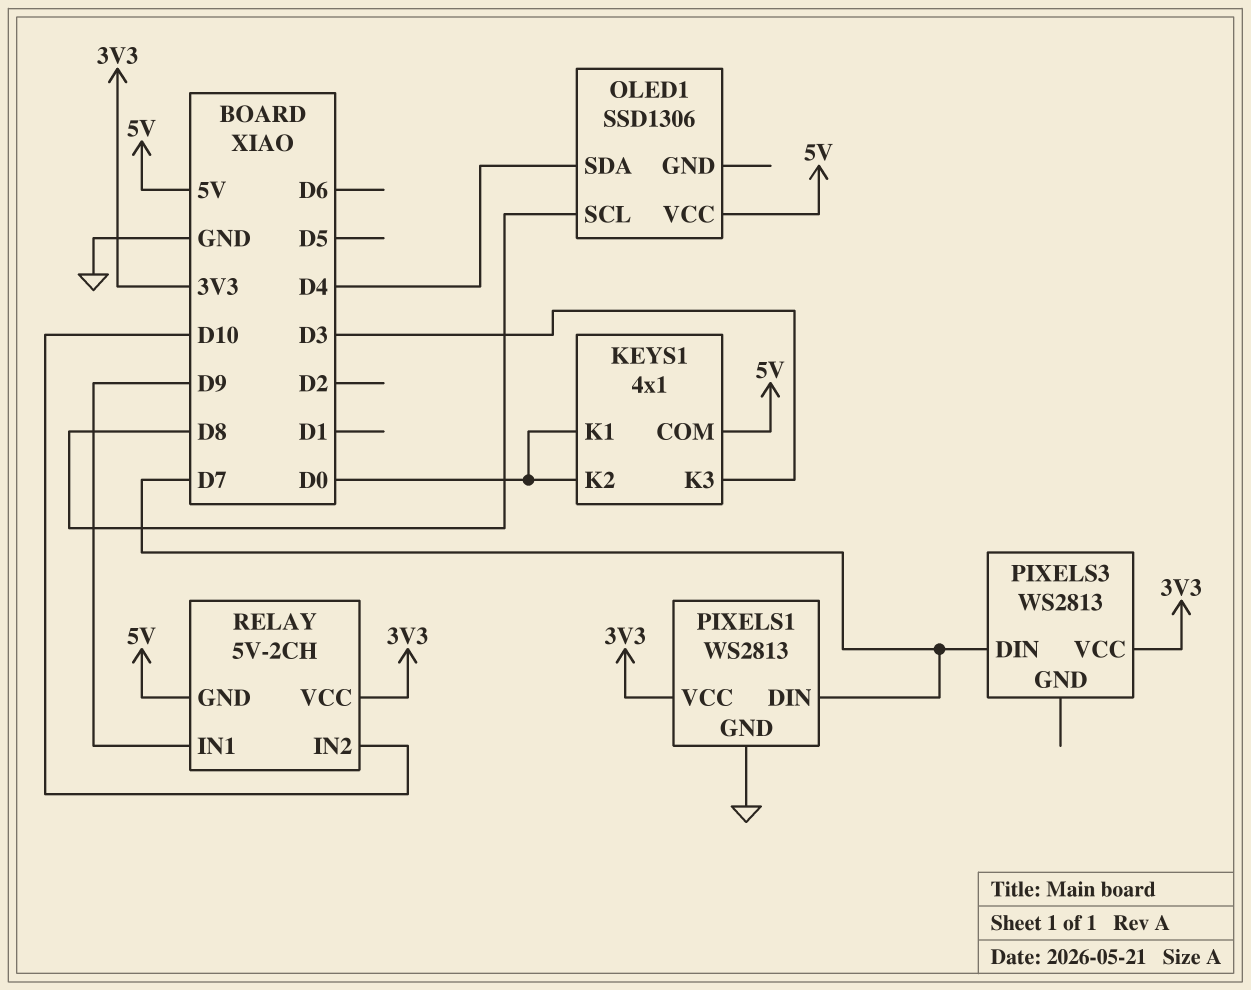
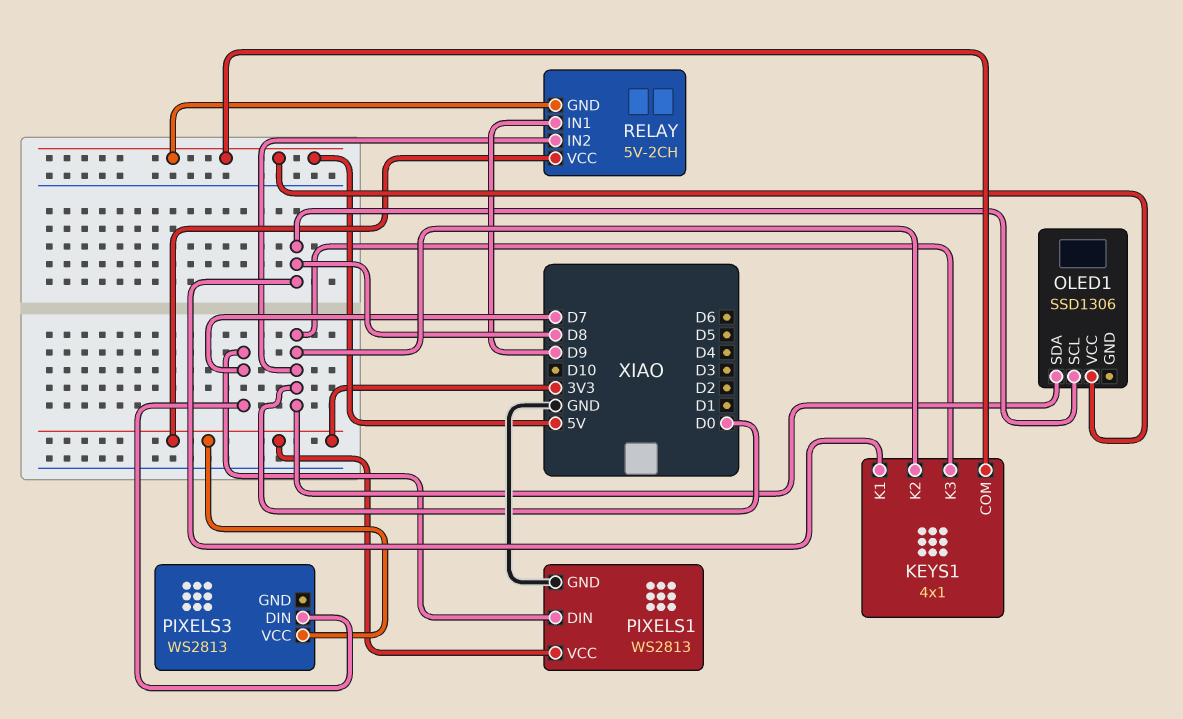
KEYS1 pin K1: D0 -> D8
KEYS1 pin K3: D3 -> D0
OLED1 pin SDA: D4 -> D0
RELAY pin IN2: D10 -> D0

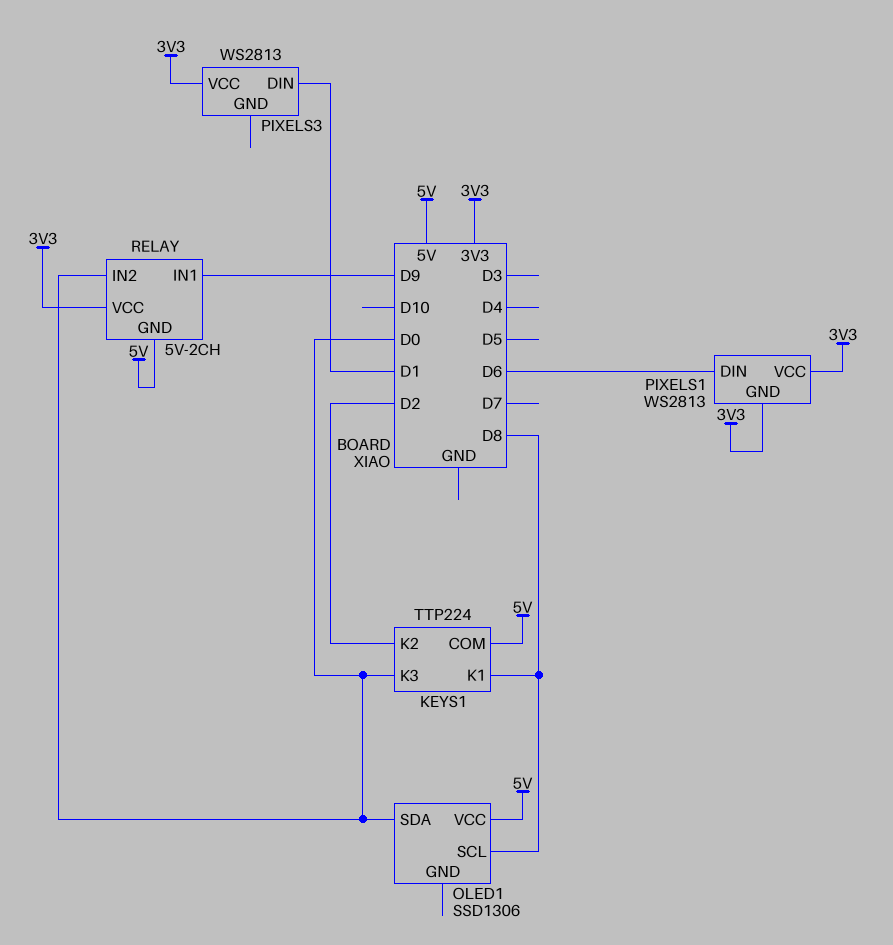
KEYS1: 4x1 -> TTP224
KEYS1 pin K2: D0 -> D2
PIXELS1 pin DIN: D7 -> D6
PIXELS1 pin GND: GND -> 3V3
PIXELS3 pin DIN: D7 -> D1

